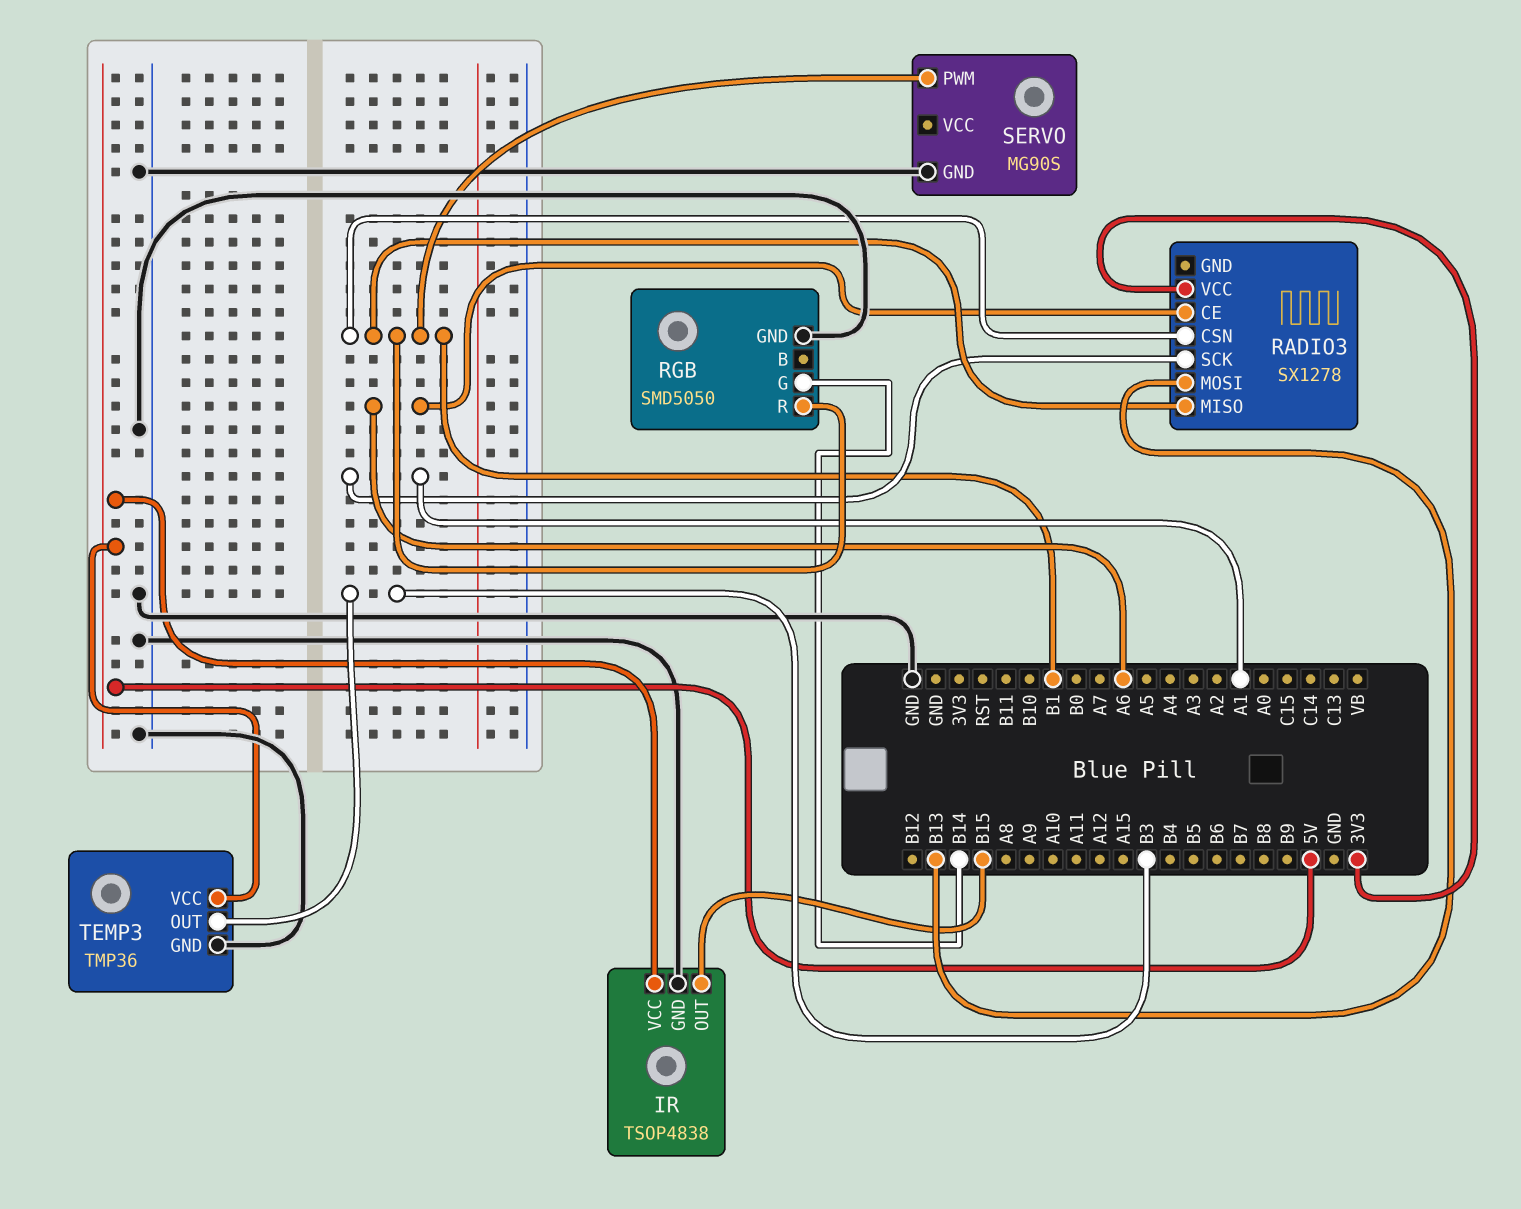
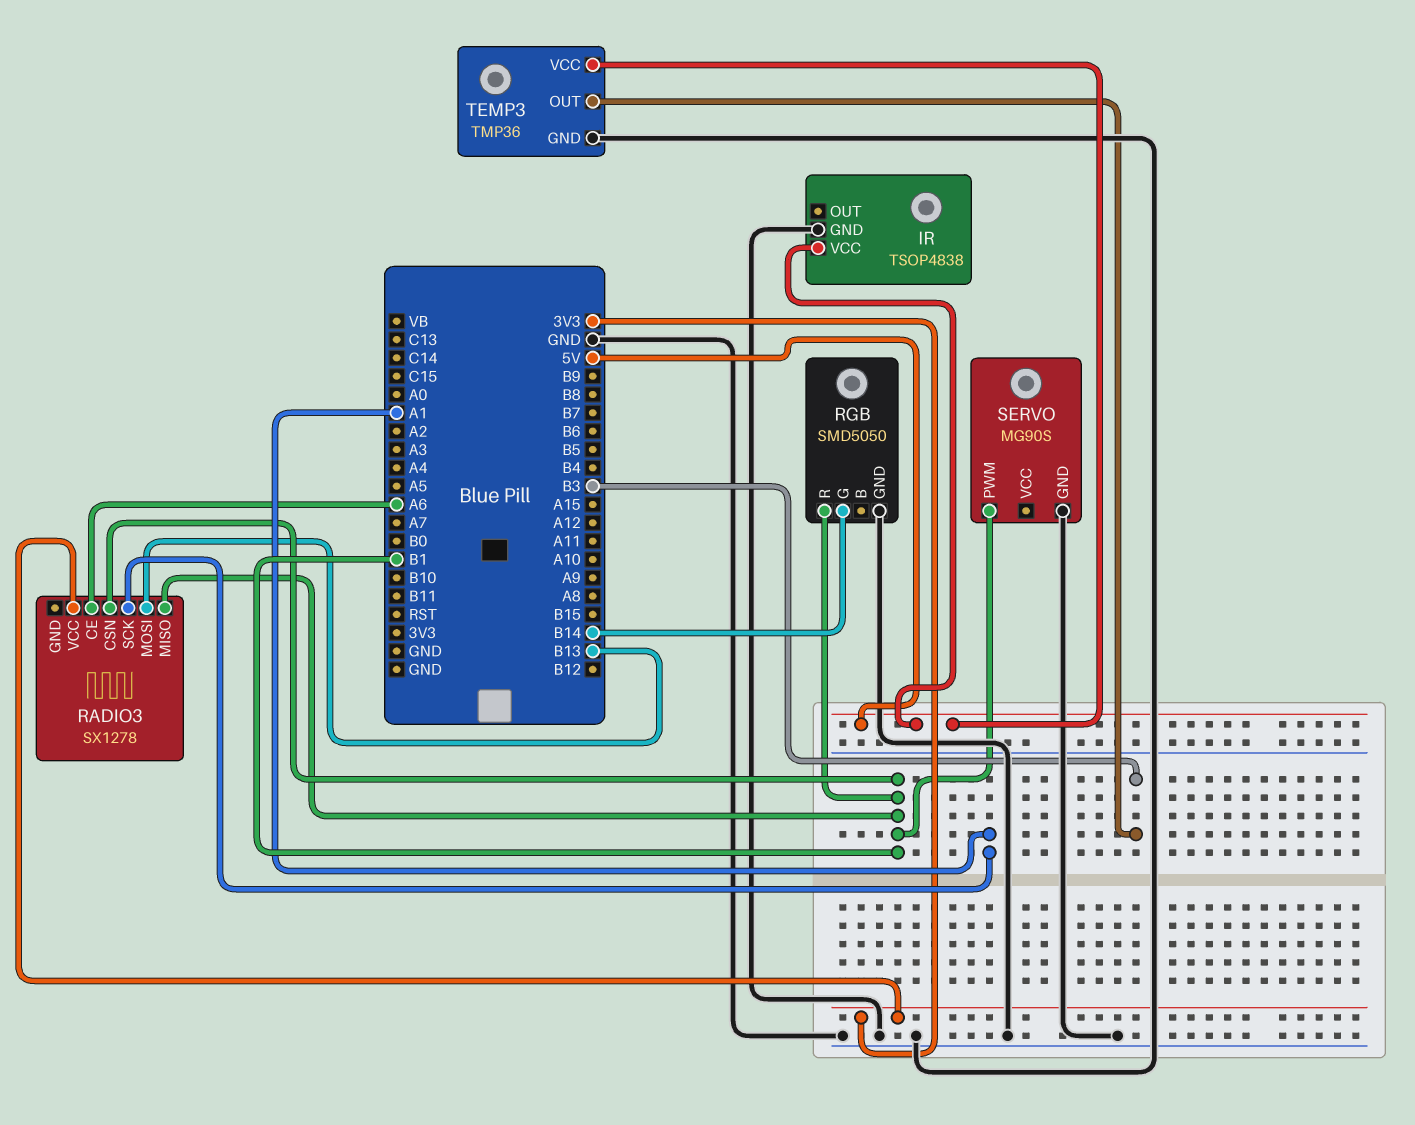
IR pin OUT: B15 -> none

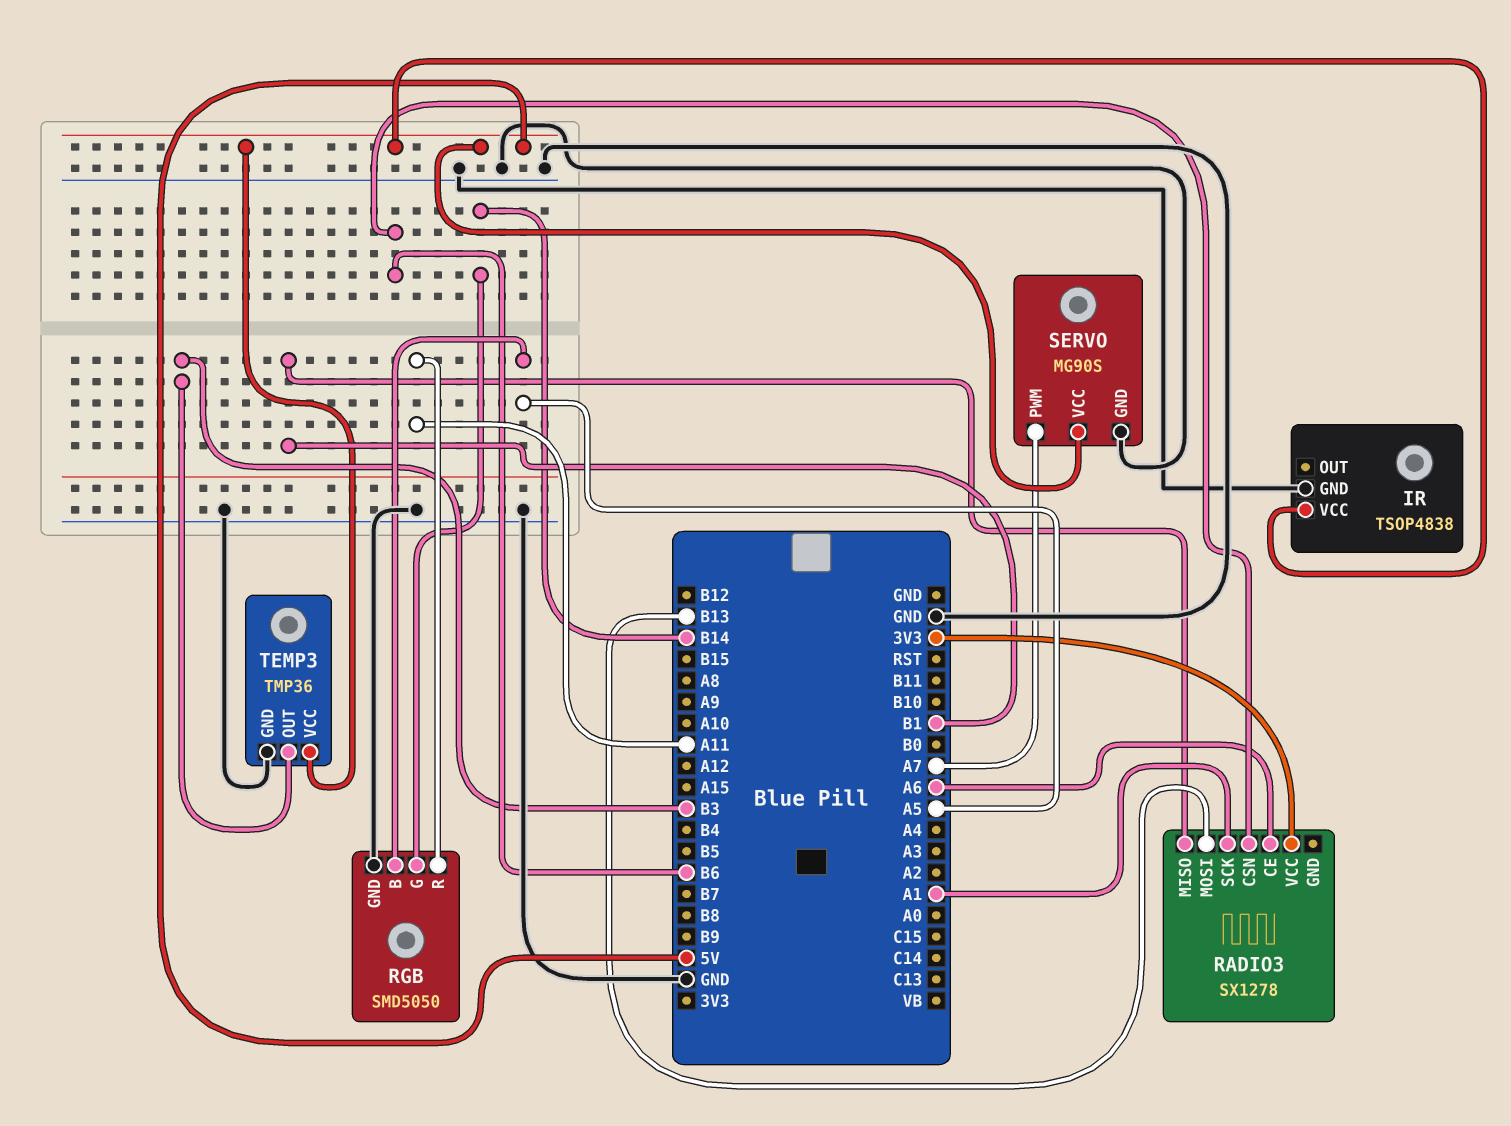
RADIO3 pin CSN: B1 -> B6
RGB pin B: none -> A5
RGB pin R: B1 -> A11
SERVO pin PWM: B1 -> A7
SERVO pin VCC: none -> 5V

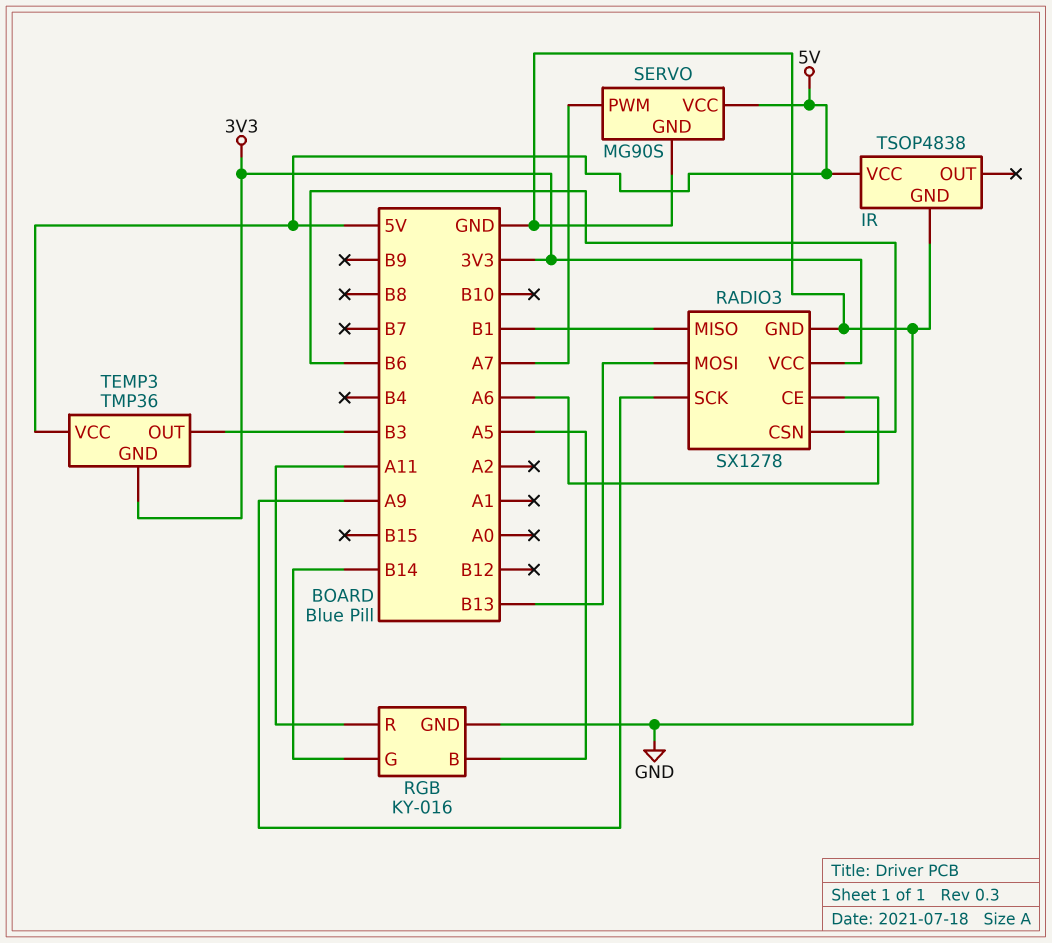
RADIO3 pin GND: none -> GND
RADIO3 pin SCK: A1 -> A9
RGB: SMD5050 -> KY-016
TEMP3 pin GND: GND -> 3V3

